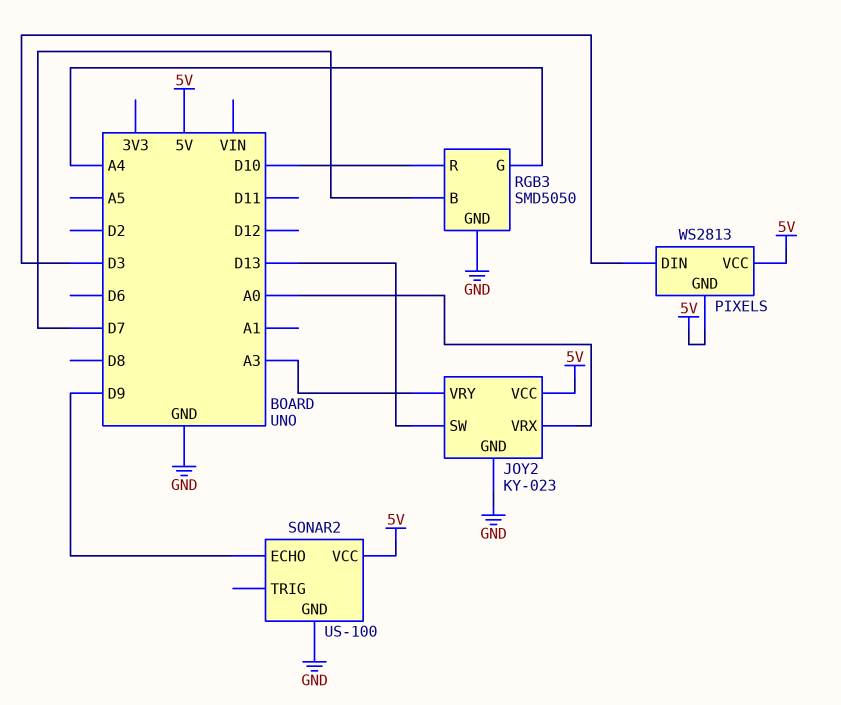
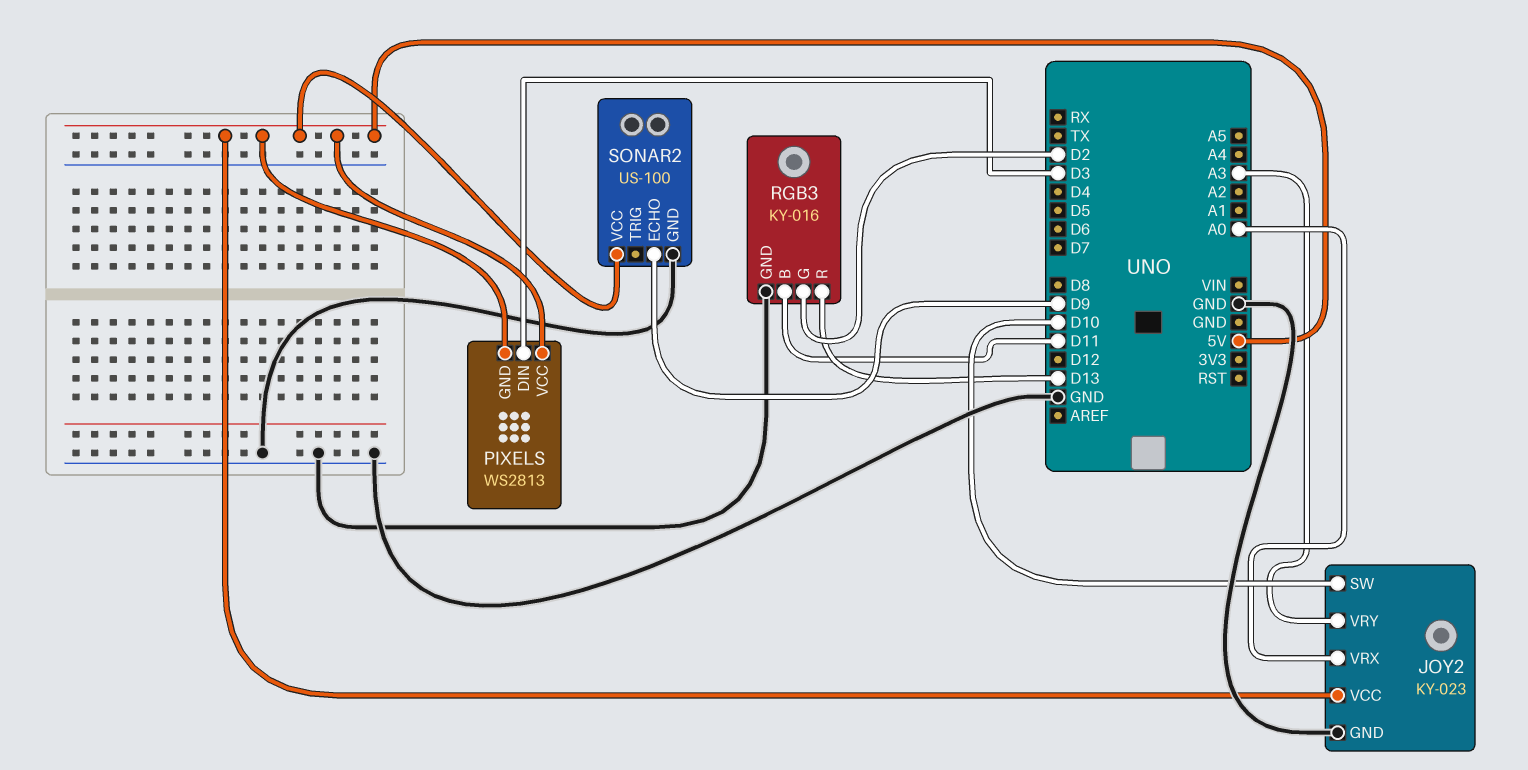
JOY2 pin SW: D13 -> D10
RGB3: SMD5050 -> KY-016
RGB3 pin B: D7 -> D11
RGB3 pin G: A4 -> D2
RGB3 pin R: D10 -> D13

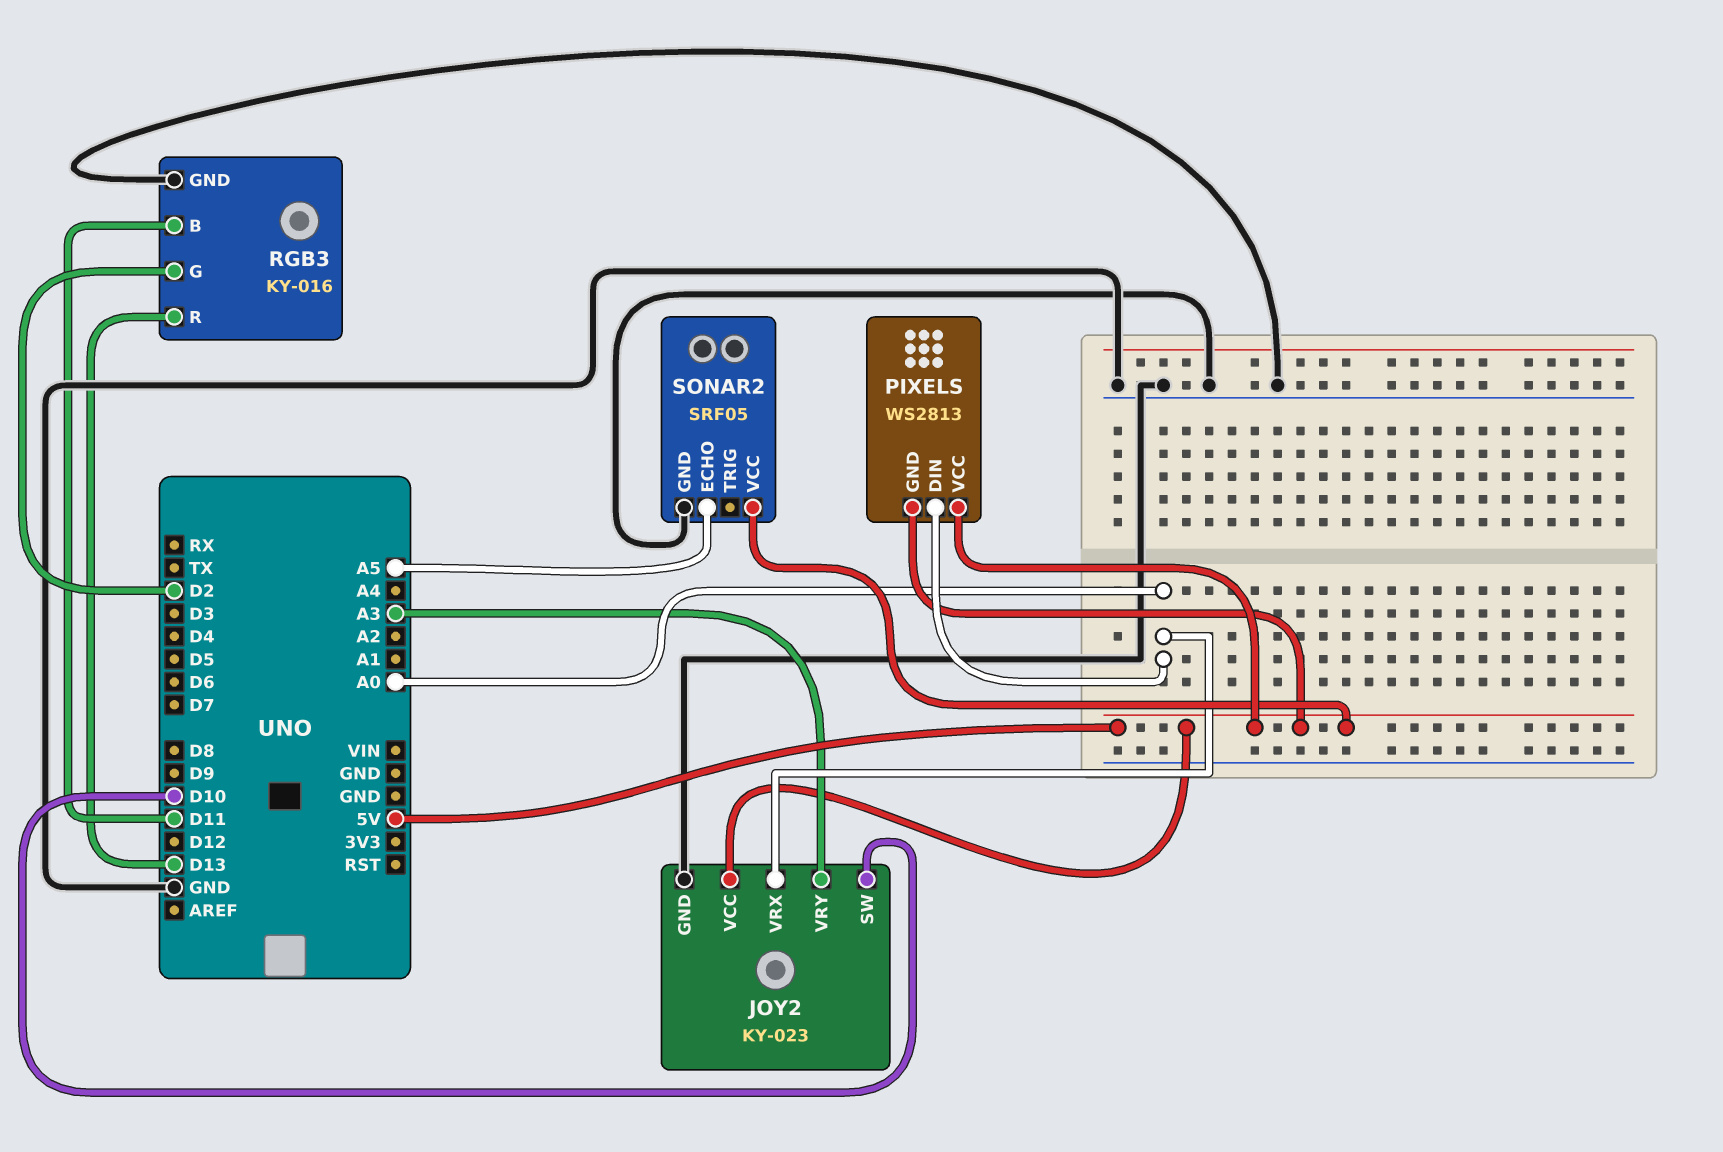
PIXELS pin DIN: D3 -> A0
SONAR2: US-100 -> SRF05
SONAR2 pin ECHO: D9 -> A5

